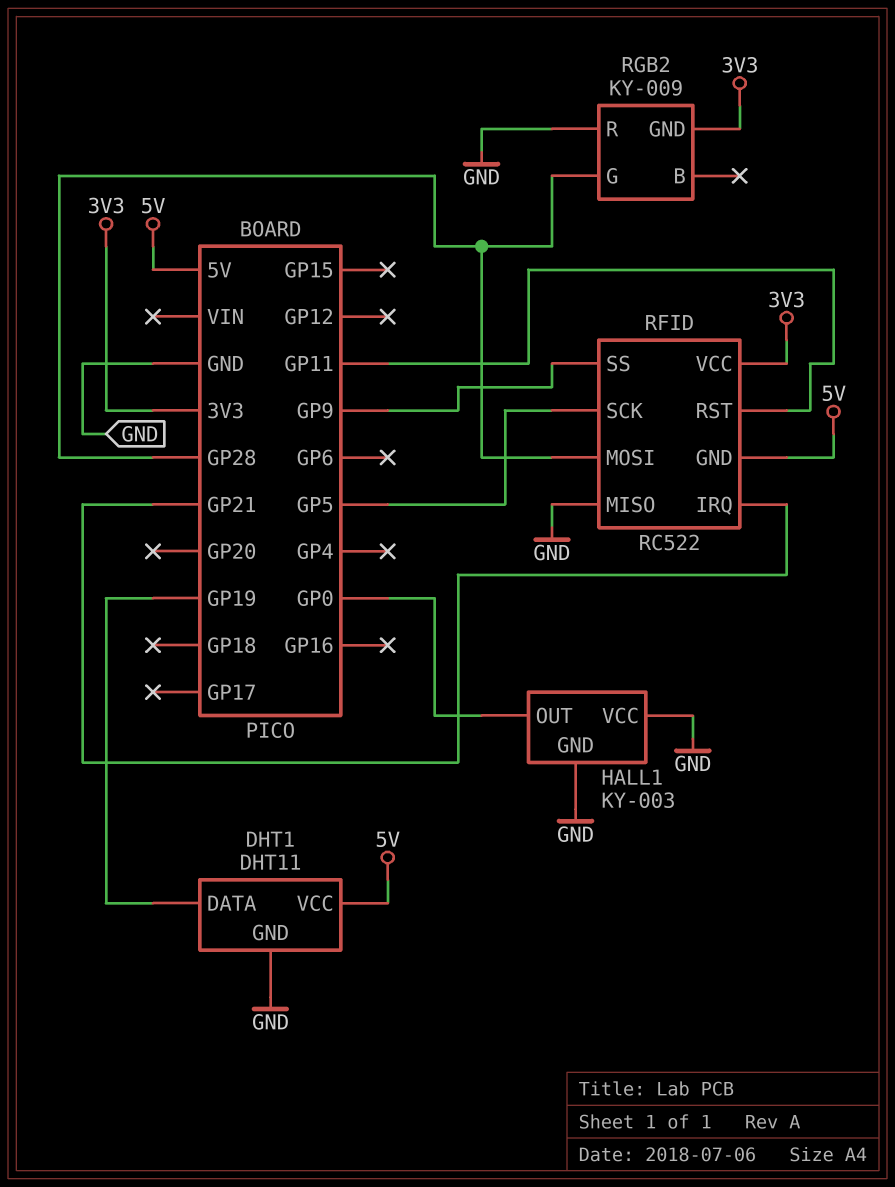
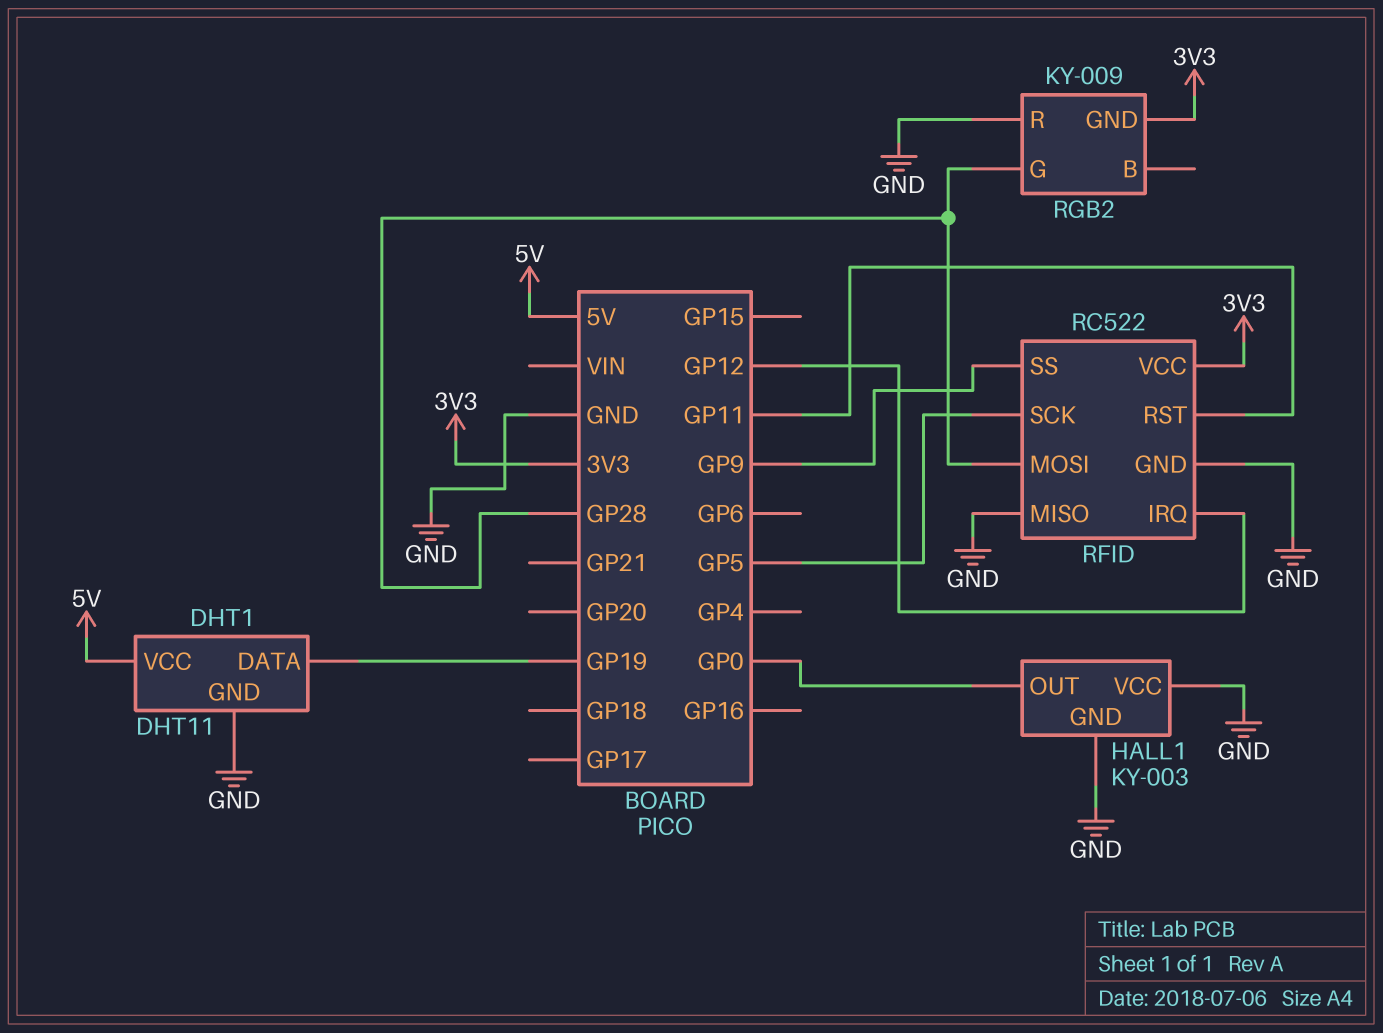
RFID pin GND: 5V -> GND
RFID pin IRQ: GP21 -> GP12

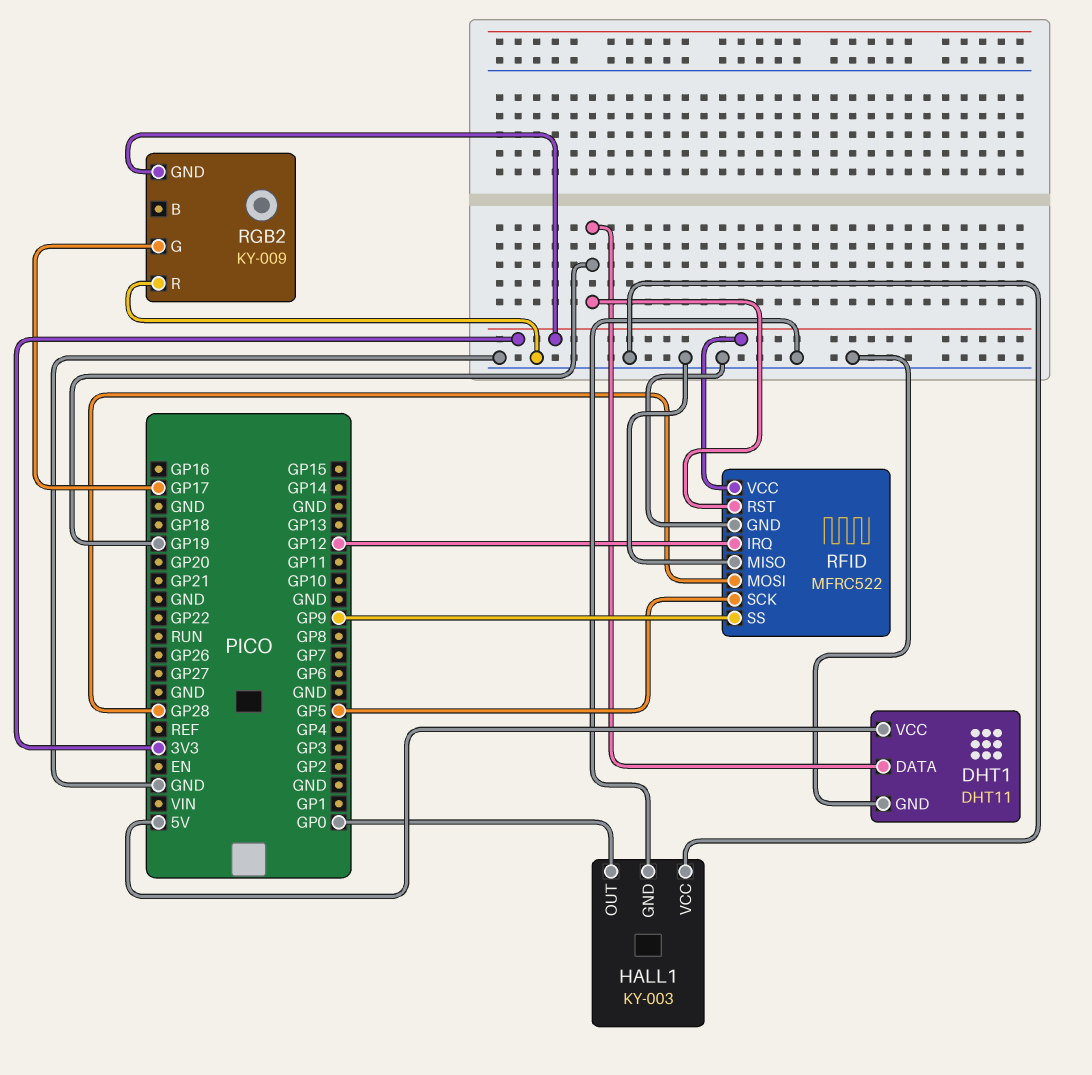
RFID: RC522 -> MFRC522
RFID pin RST: GP11 -> GP19
RGB2 pin G: GP28 -> GP17

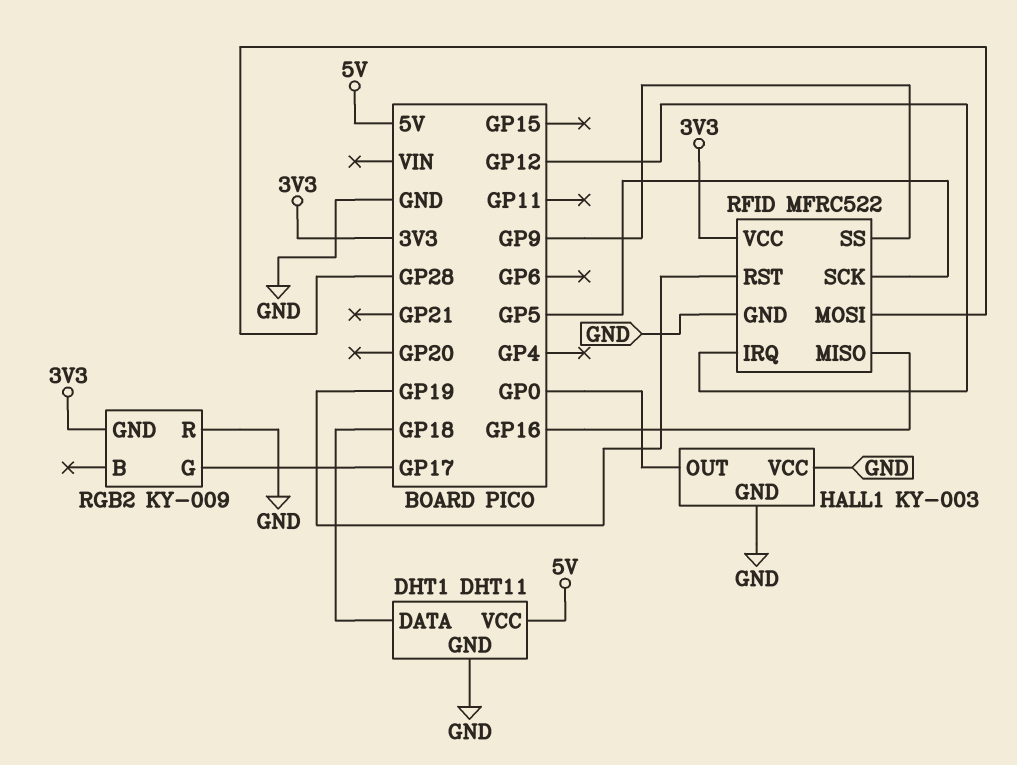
DHT1 pin DATA: GP19 -> GP18
RFID pin MISO: GND -> GP16

